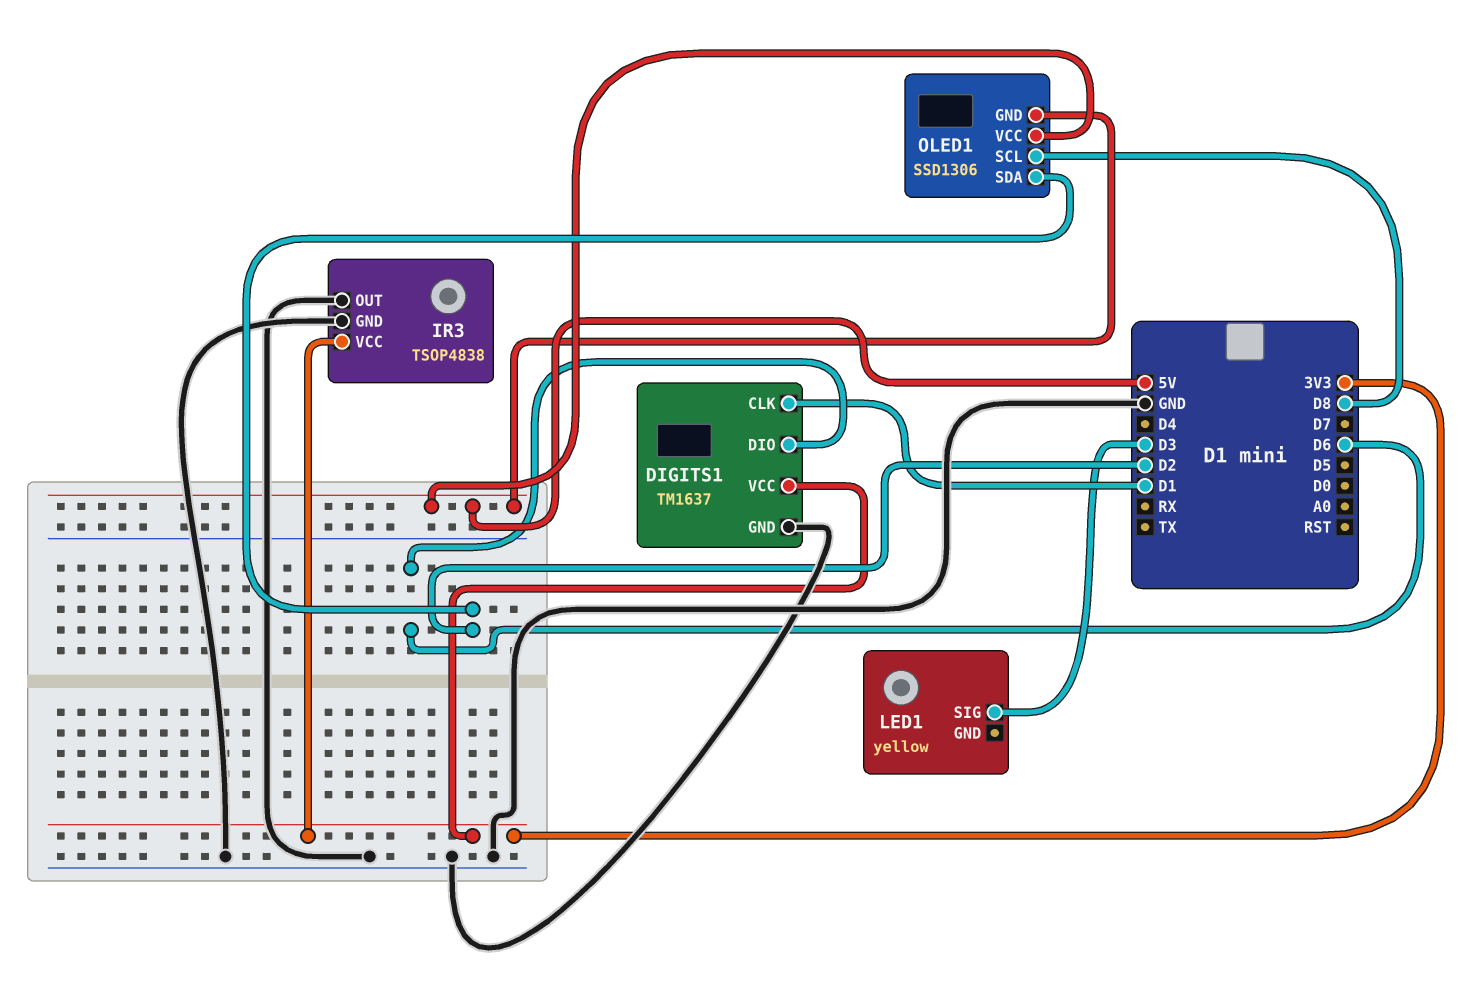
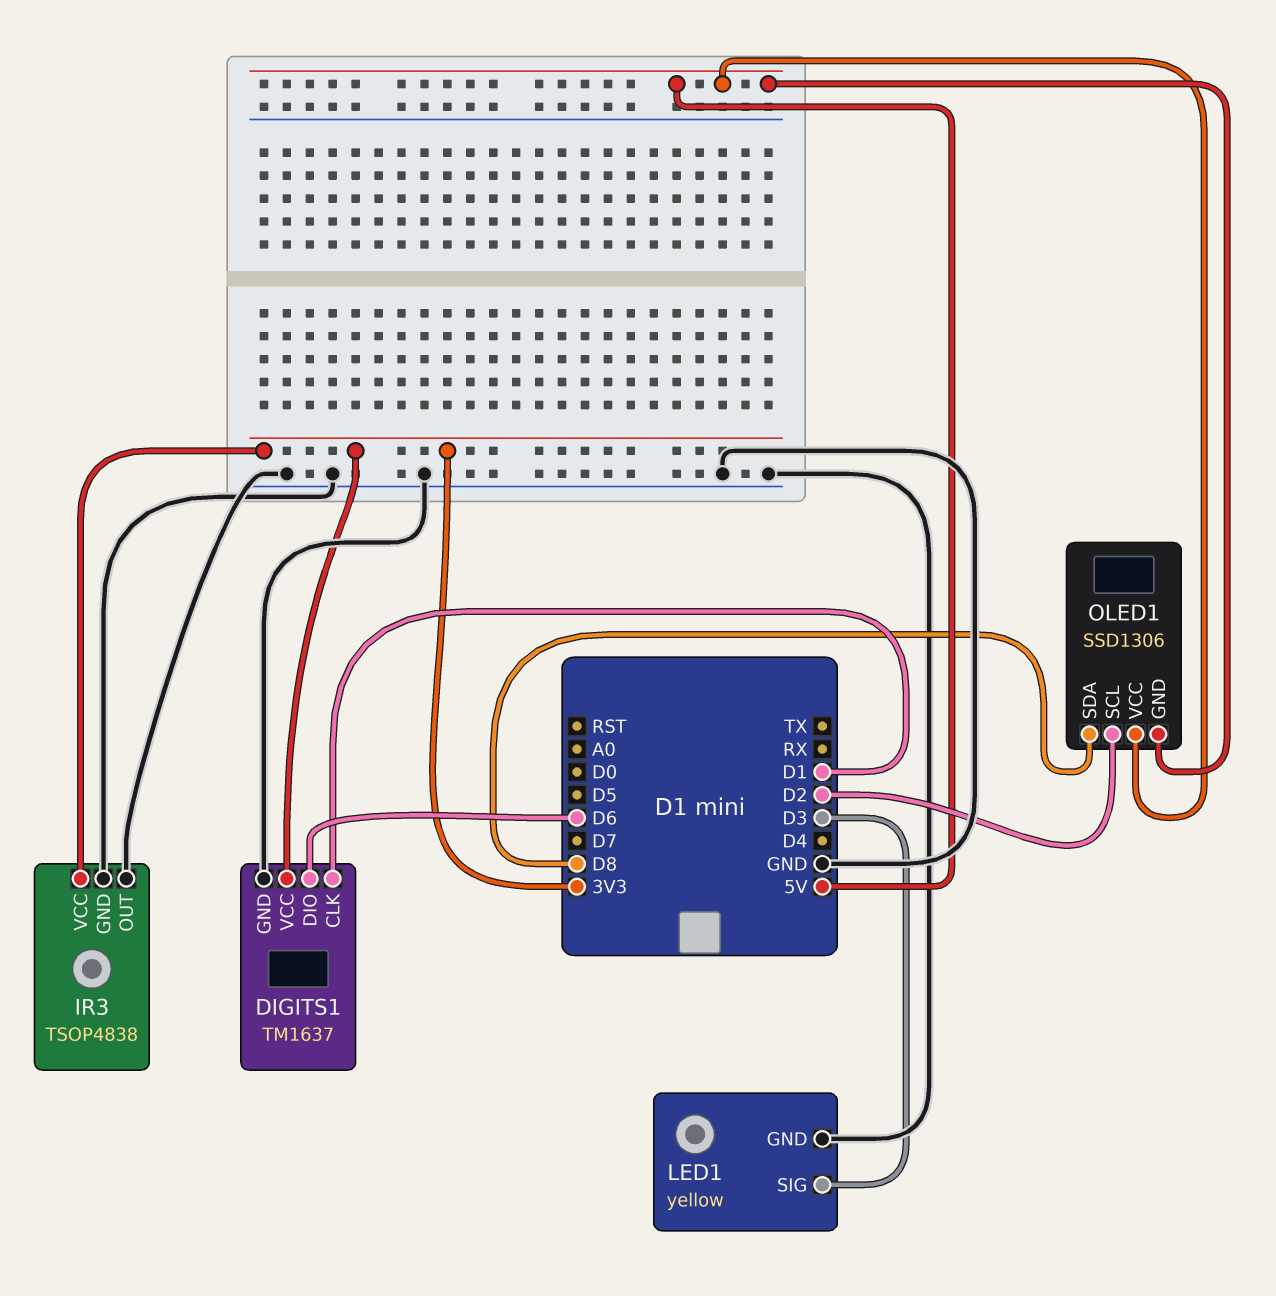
LED1 pin GND: none -> GND
OLED1 pin SCL: D8 -> D2
OLED1 pin SDA: D2 -> D8

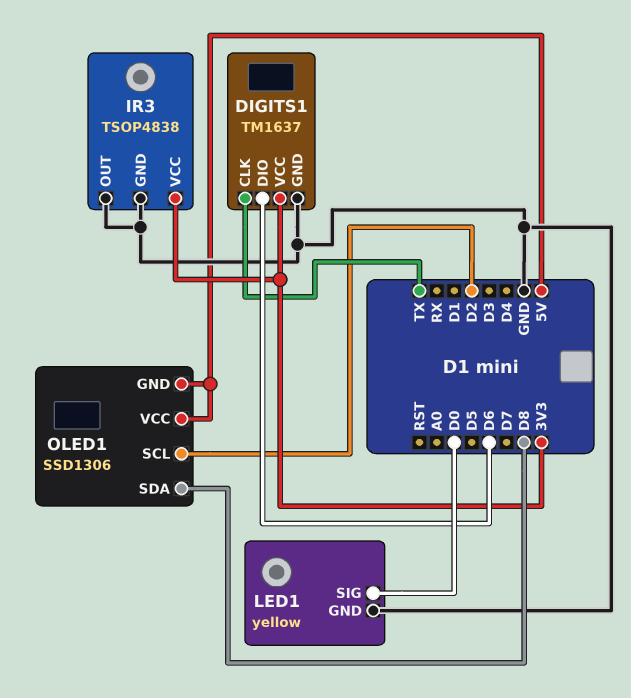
DIGITS1 pin CLK: D1 -> TX
LED1 pin SIG: D3 -> D0

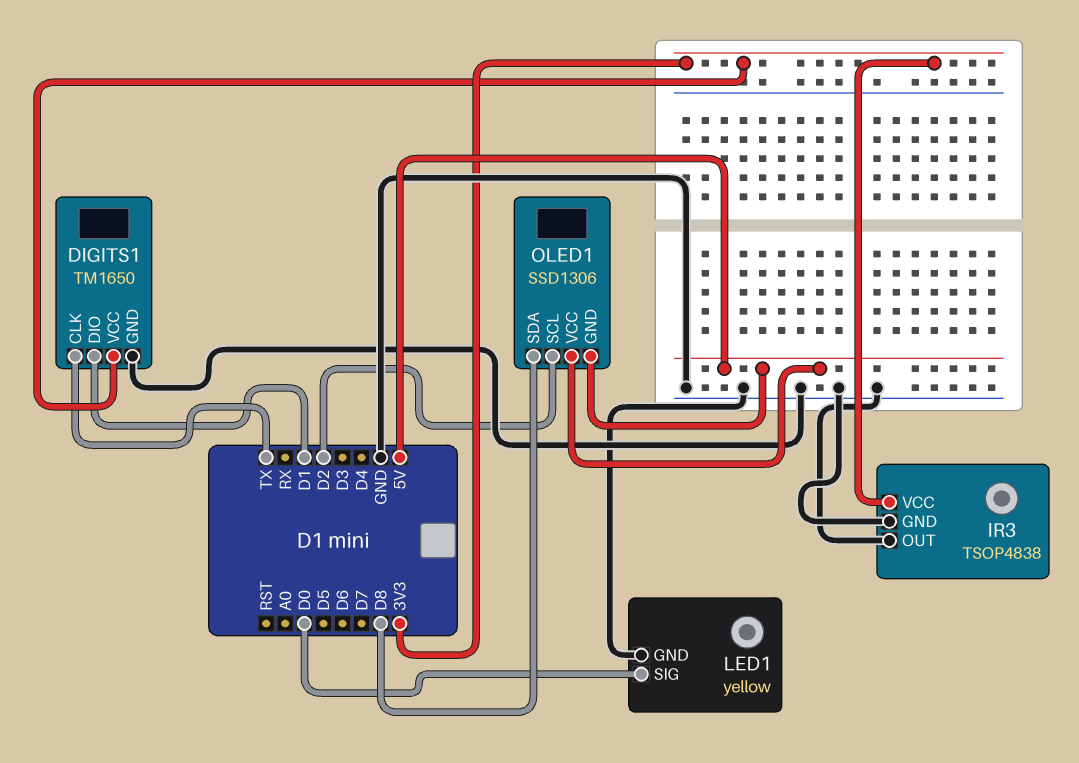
DIGITS1: TM1637 -> TM1650
DIGITS1 pin DIO: D6 -> D1

